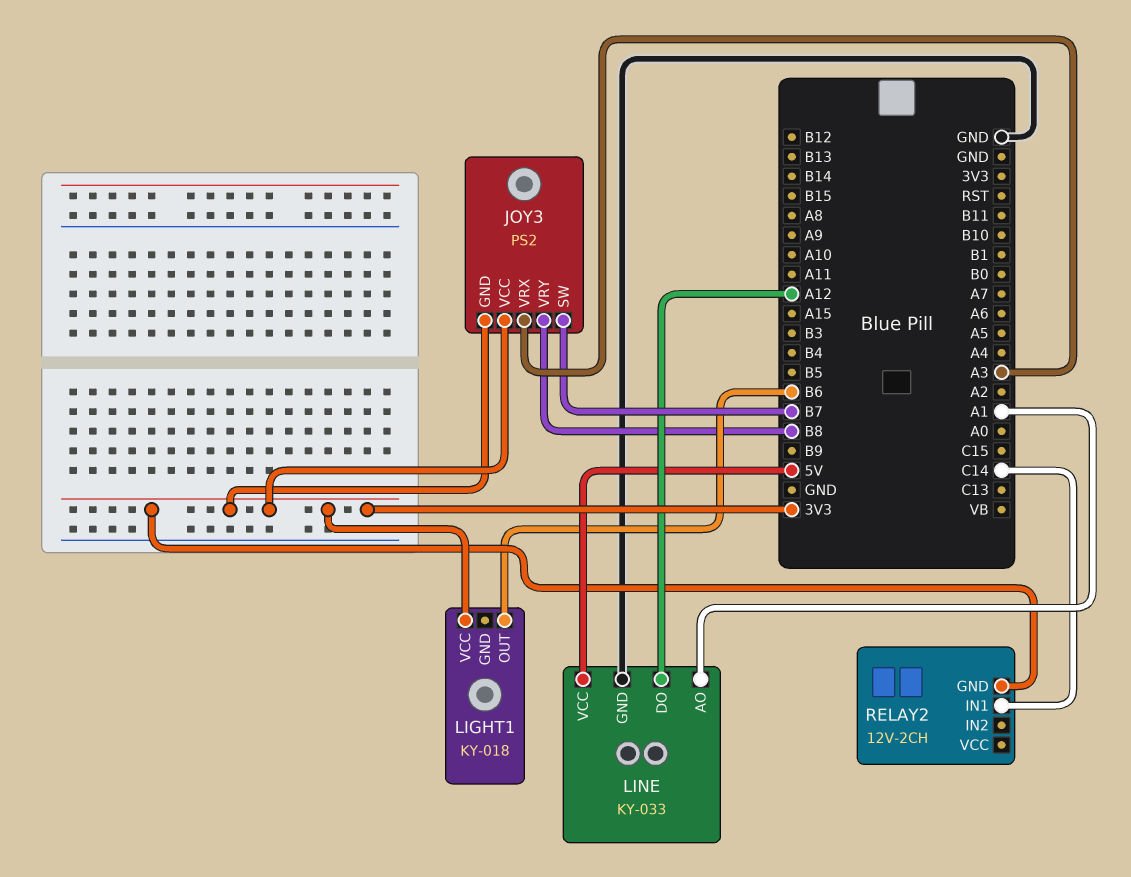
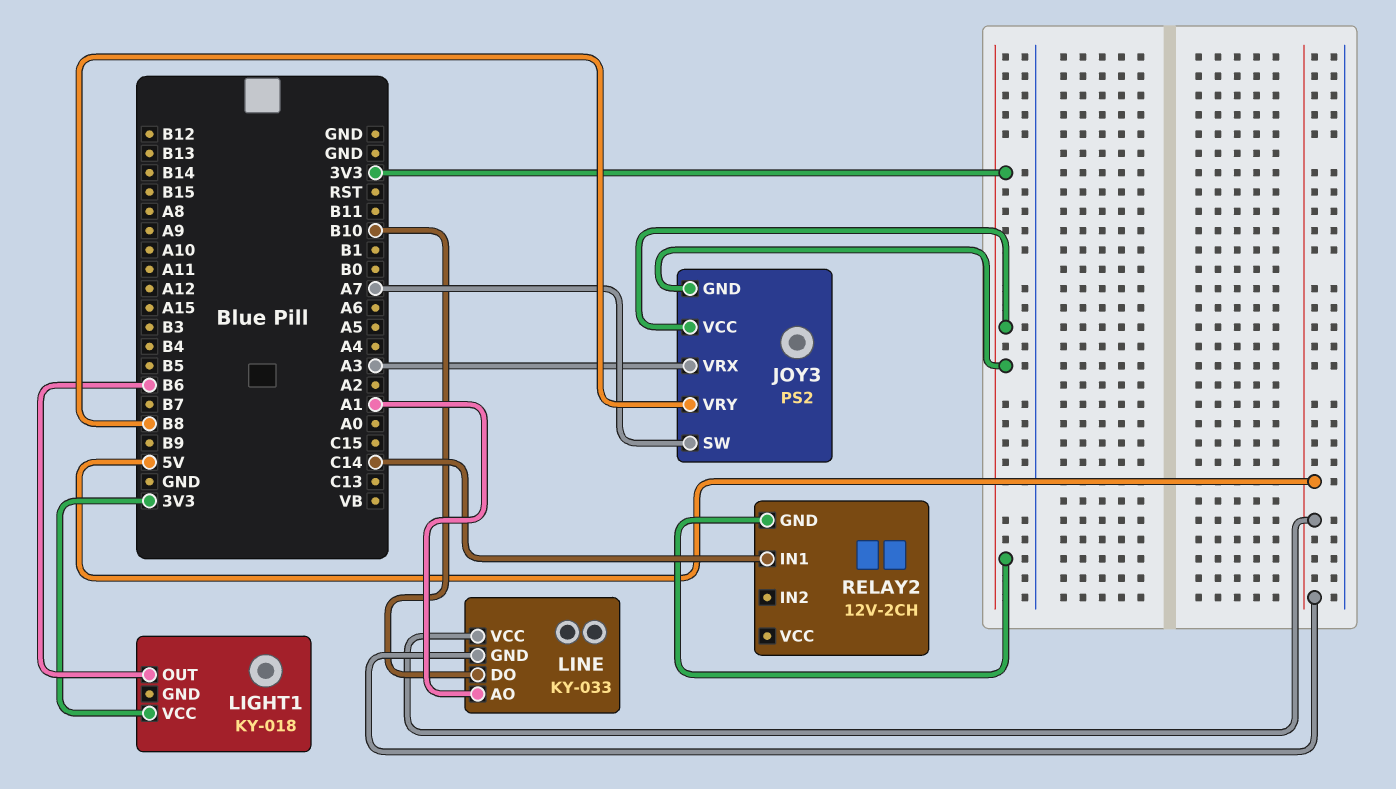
JOY3 pin SW: B7 -> A7
LINE pin DO: A12 -> B10
LINE pin GND: GND -> 5V

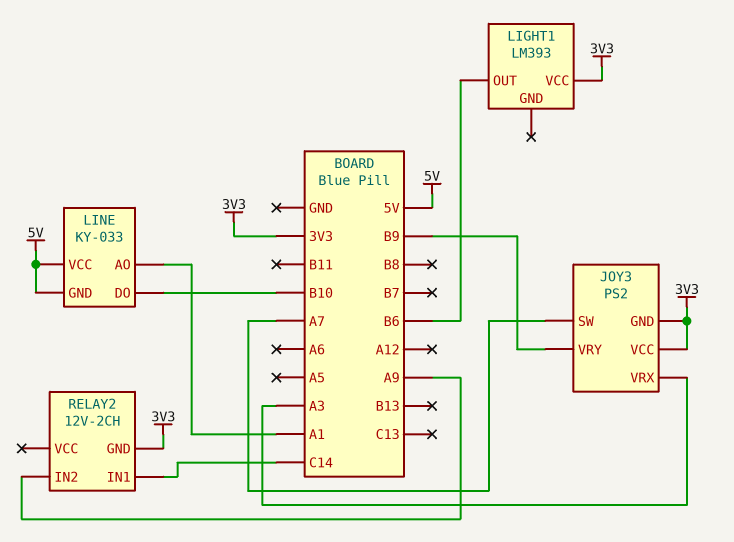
JOY3 pin VRY: B8 -> B9
LIGHT1: KY-018 -> LM393
RELAY2 pin IN2: none -> A9

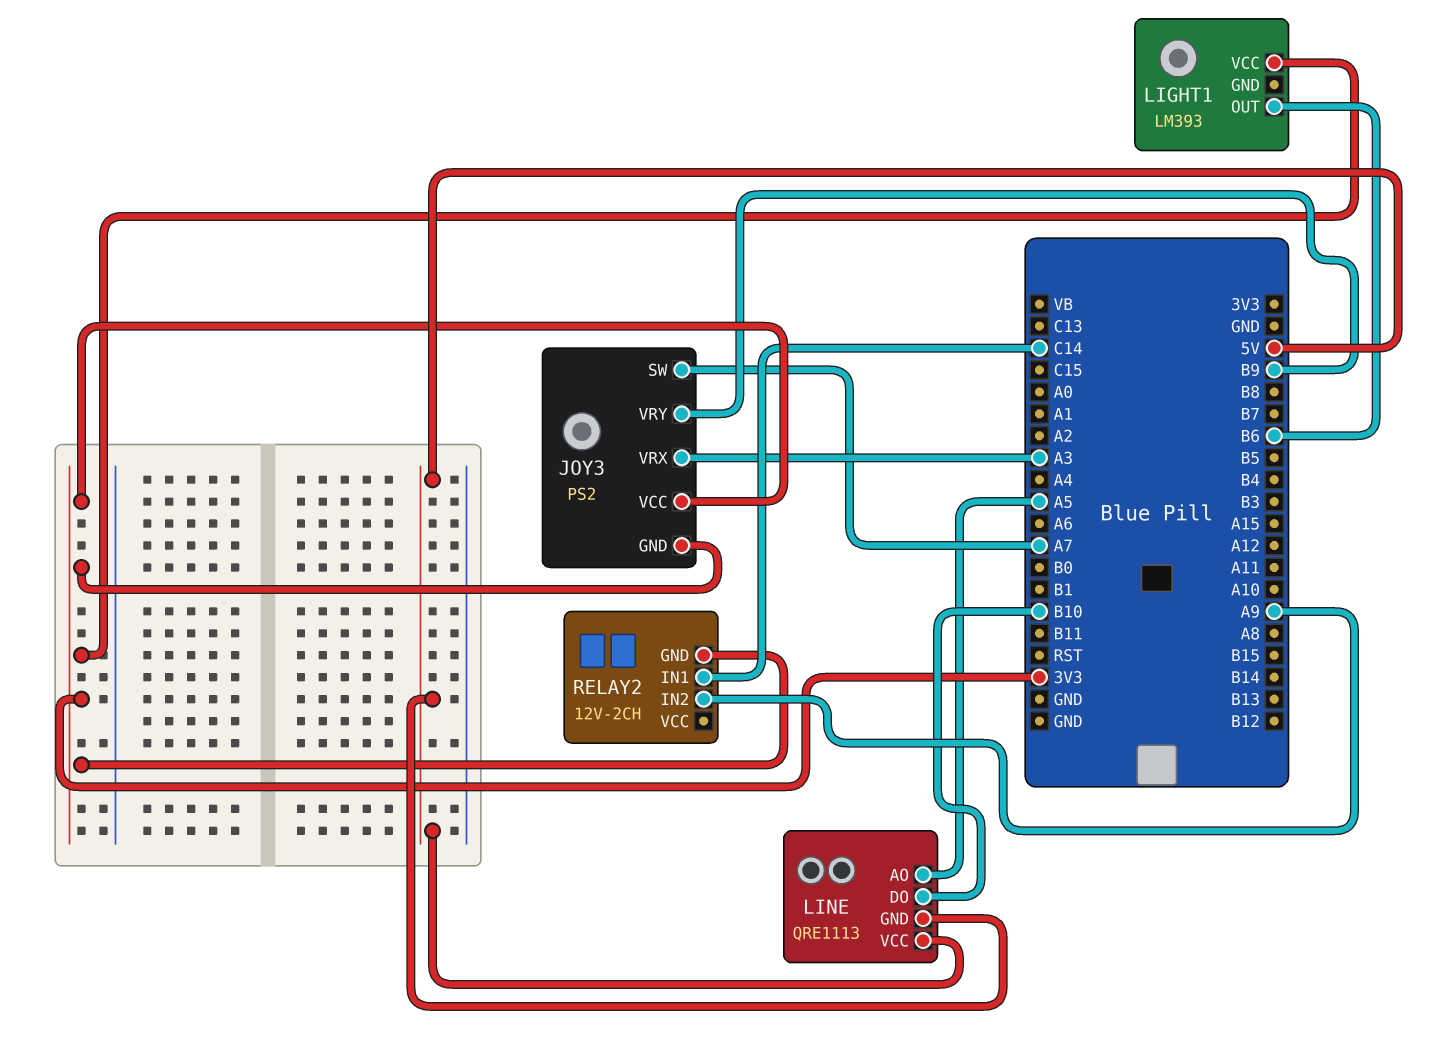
LINE: KY-033 -> QRE1113
LINE pin AO: A1 -> A5

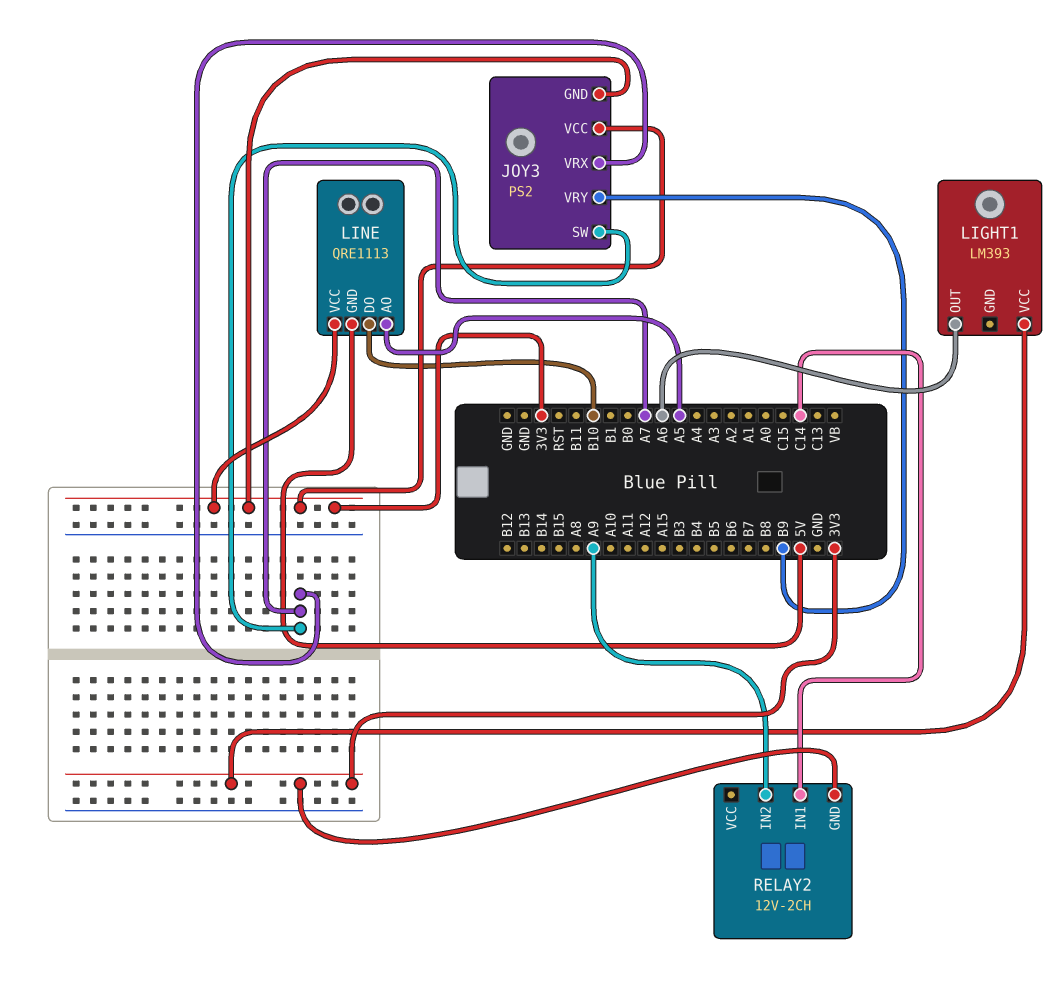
JOY3 pin VRX: A3 -> A7
LIGHT1 pin OUT: B6 -> A6
LINE pin VCC: 5V -> 3V3

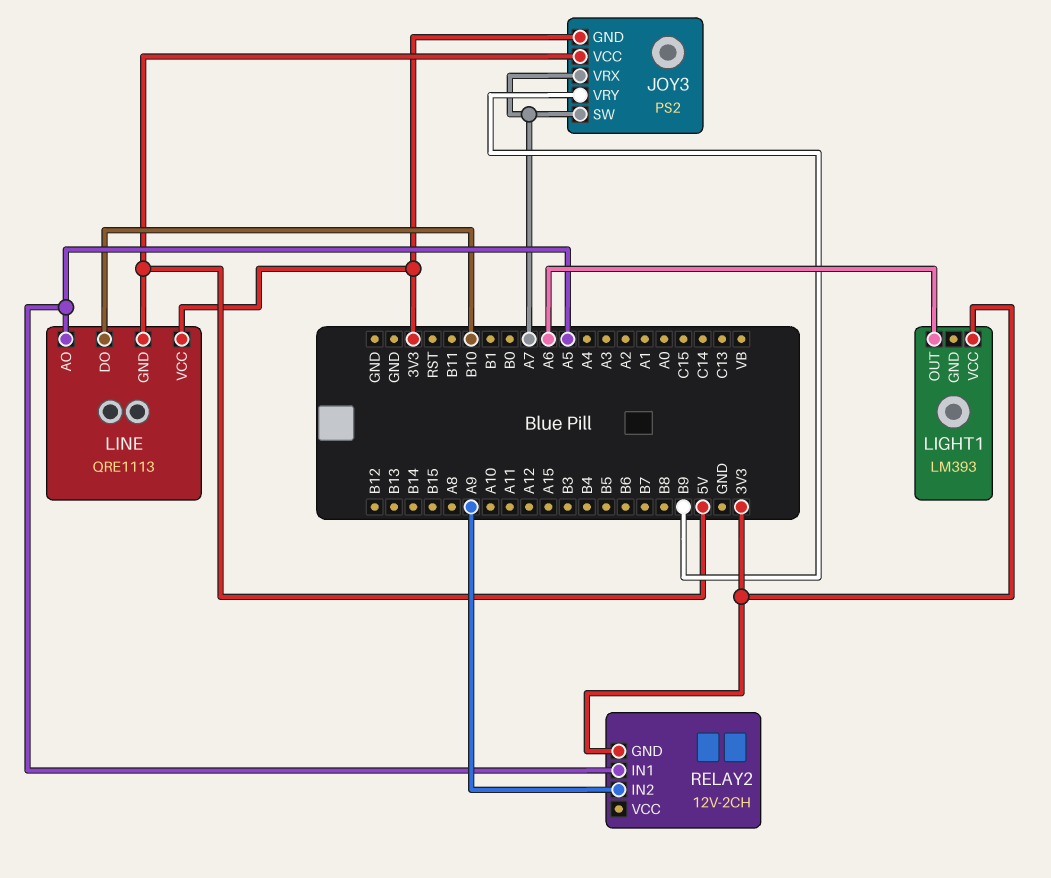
JOY3 pin VCC: 3V3 -> 5V
RELAY2 pin IN1: C14 -> A5

